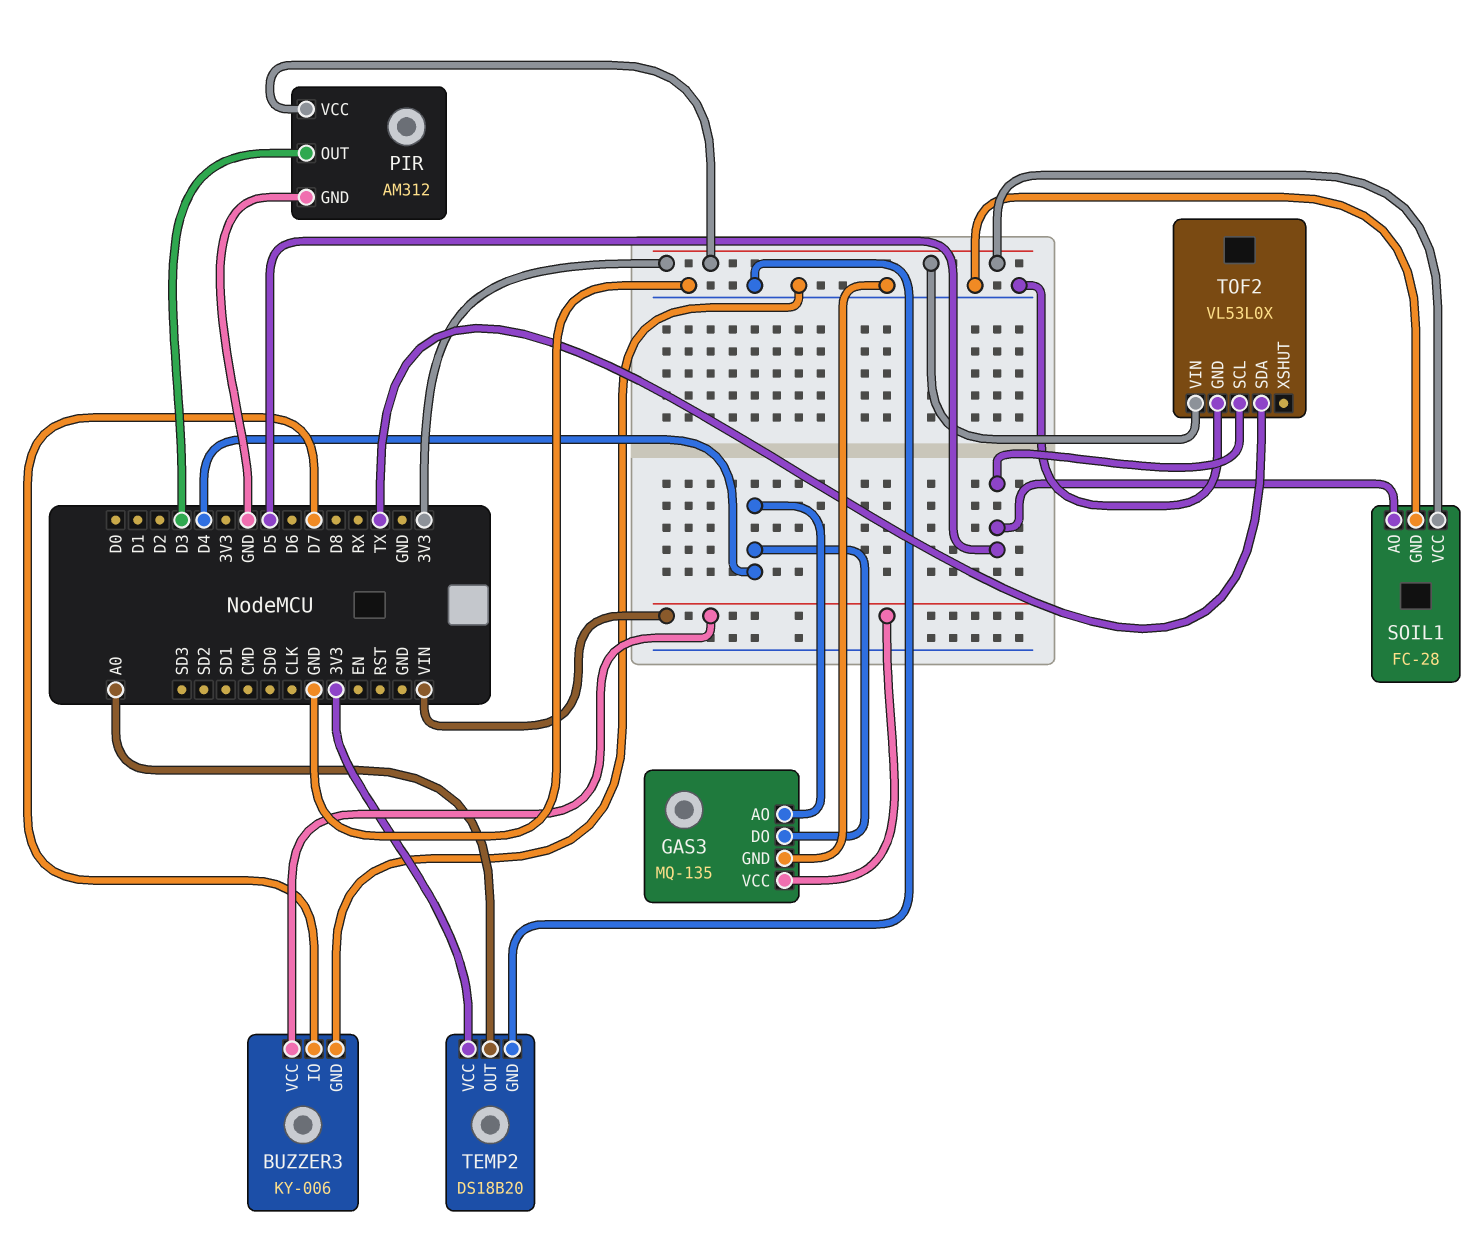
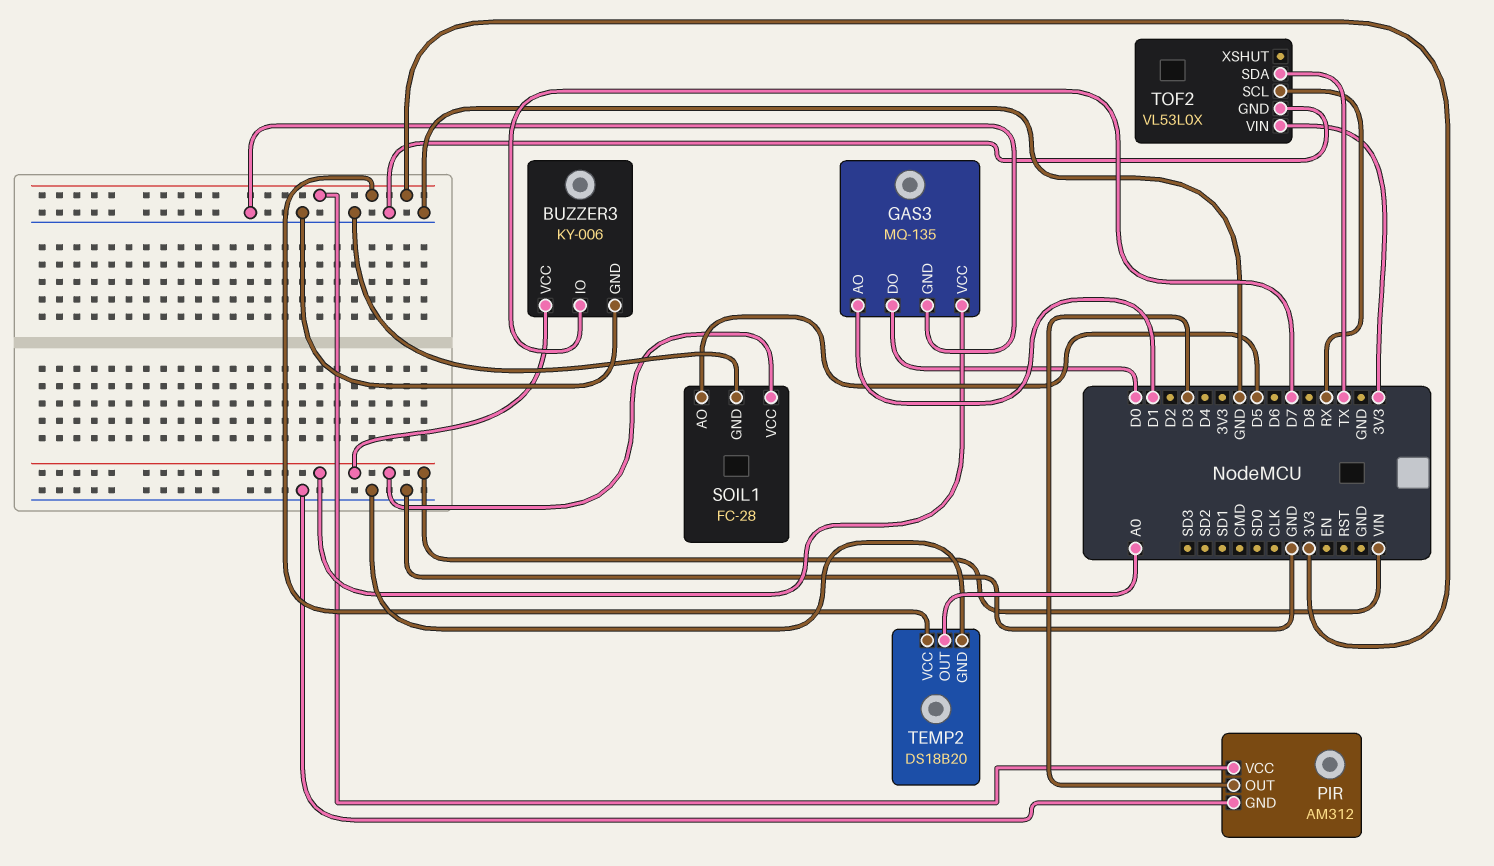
GAS3 pin AO: D4 -> D1
GAS3 pin DO: D4 -> D0
SOIL1 pin VCC: 3V3 -> VIN
TOF2 pin SCL: D5 -> RX

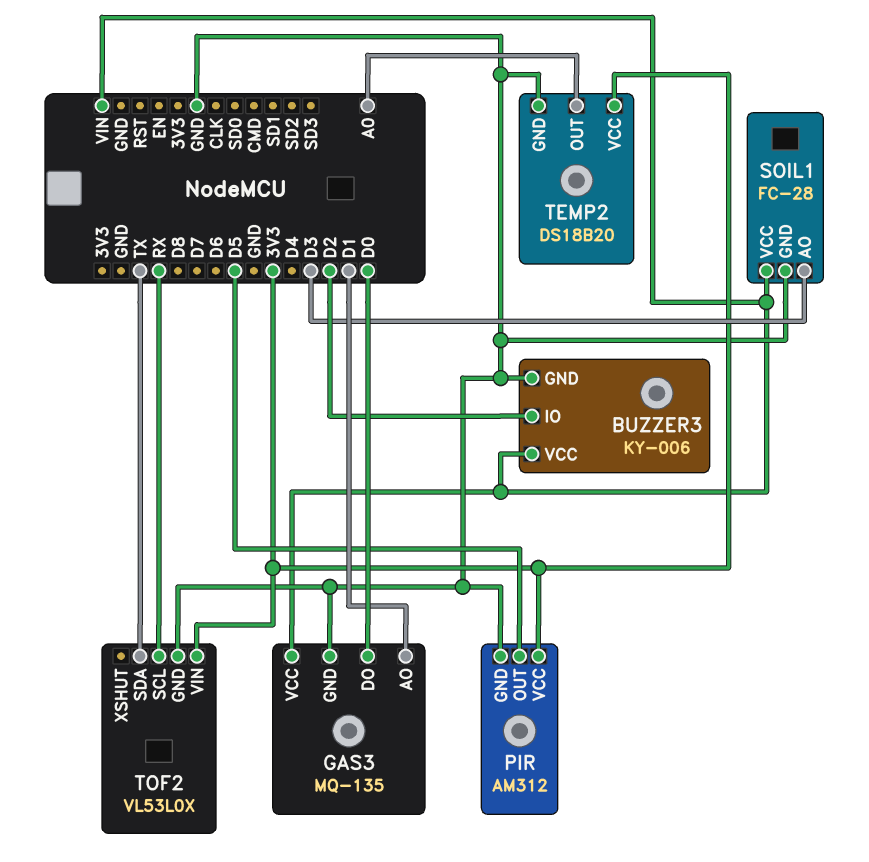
BUZZER3 pin IO: D7 -> D2
PIR pin OUT: D3 -> D5
SOIL1 pin AO: D5 -> D3

